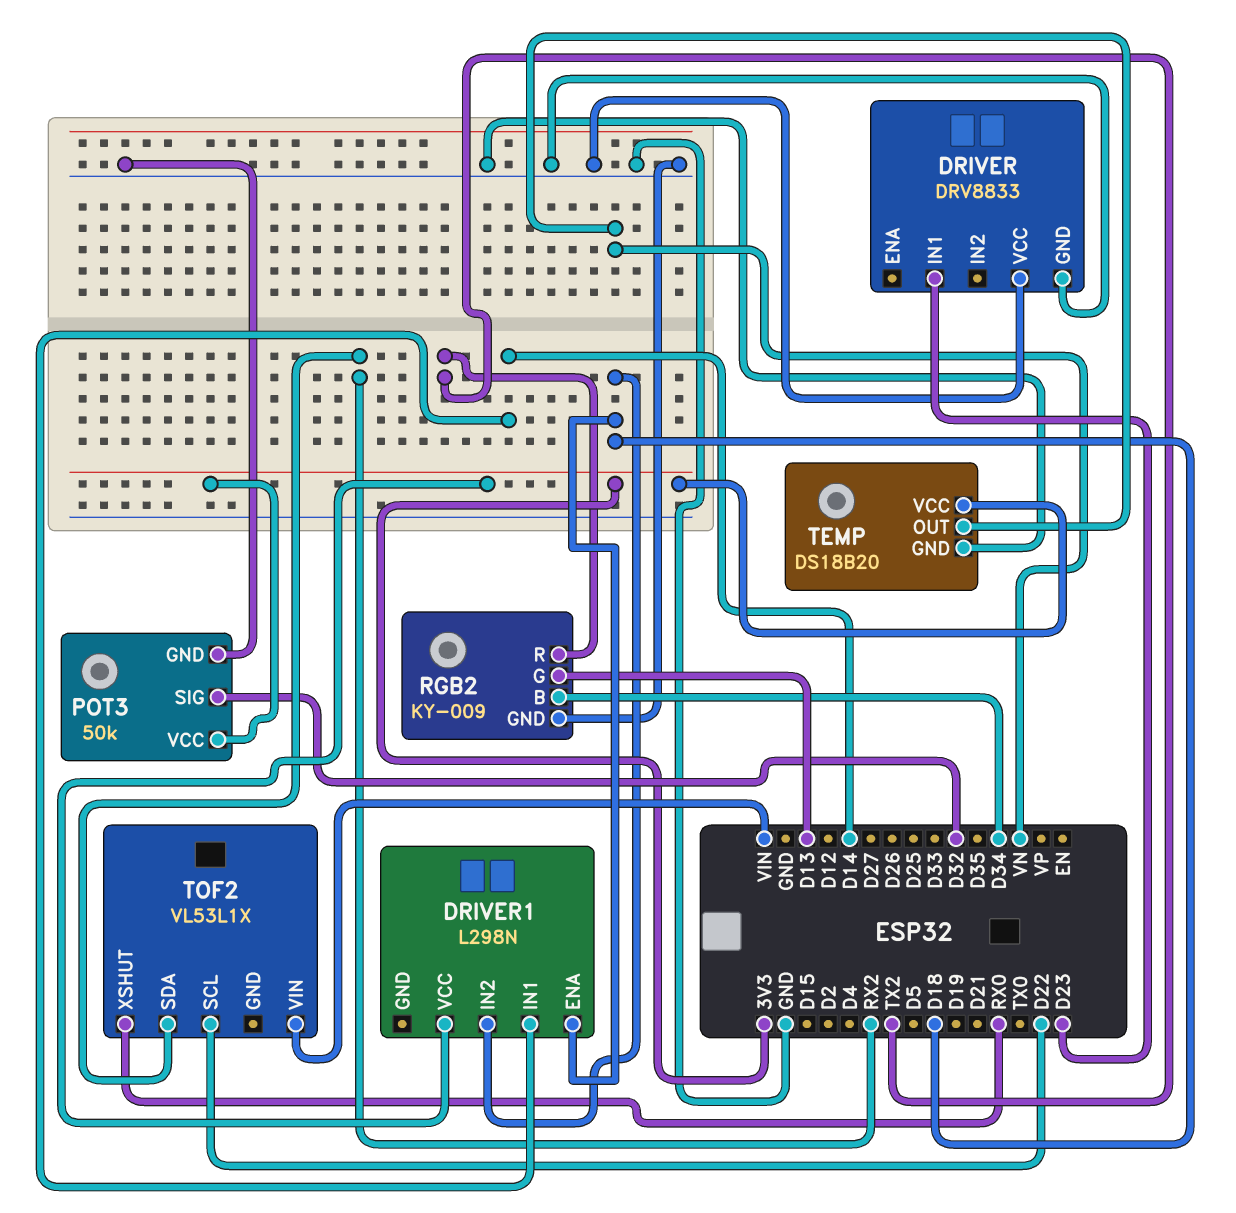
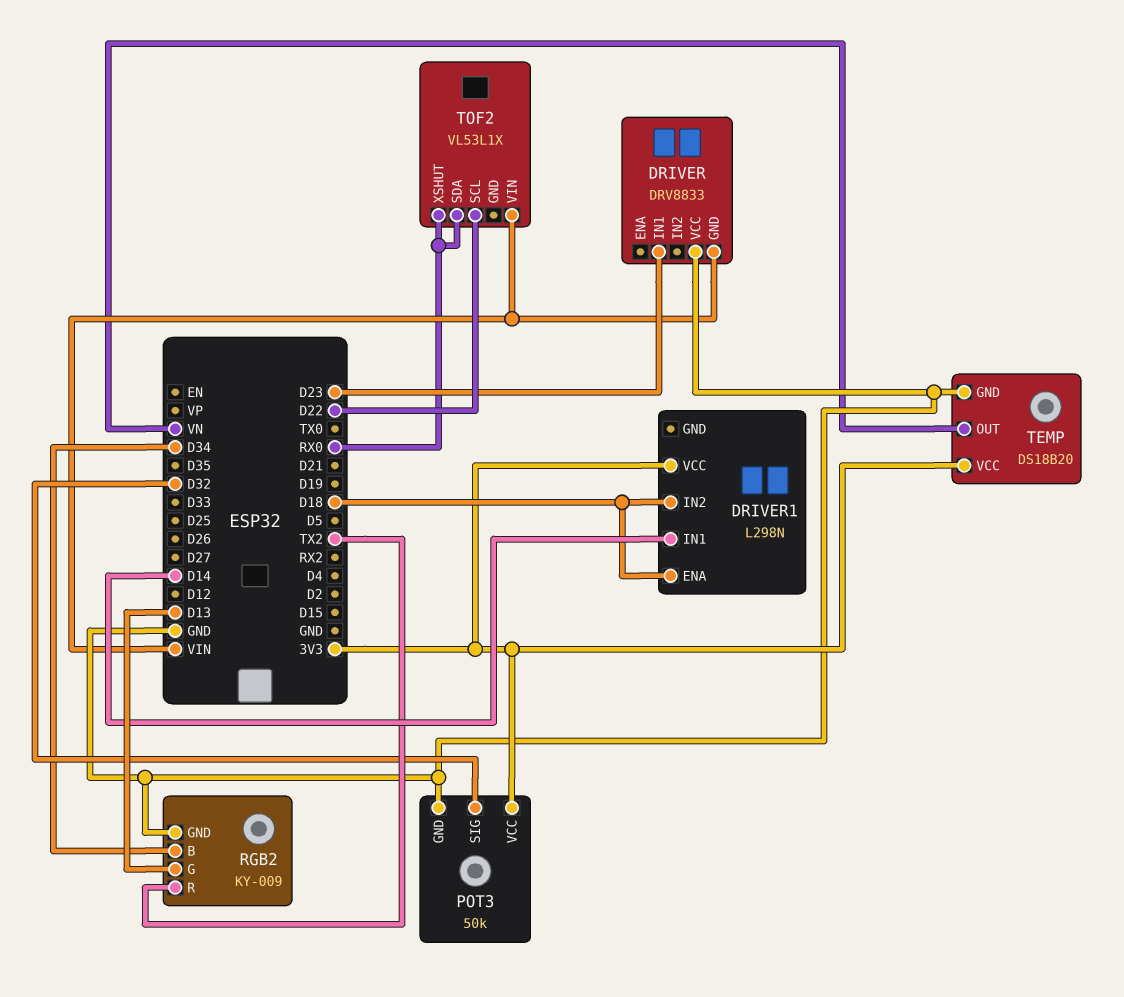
DRIVER pin GND: GND -> VIN
TOF2 pin SDA: RX2 -> RX0

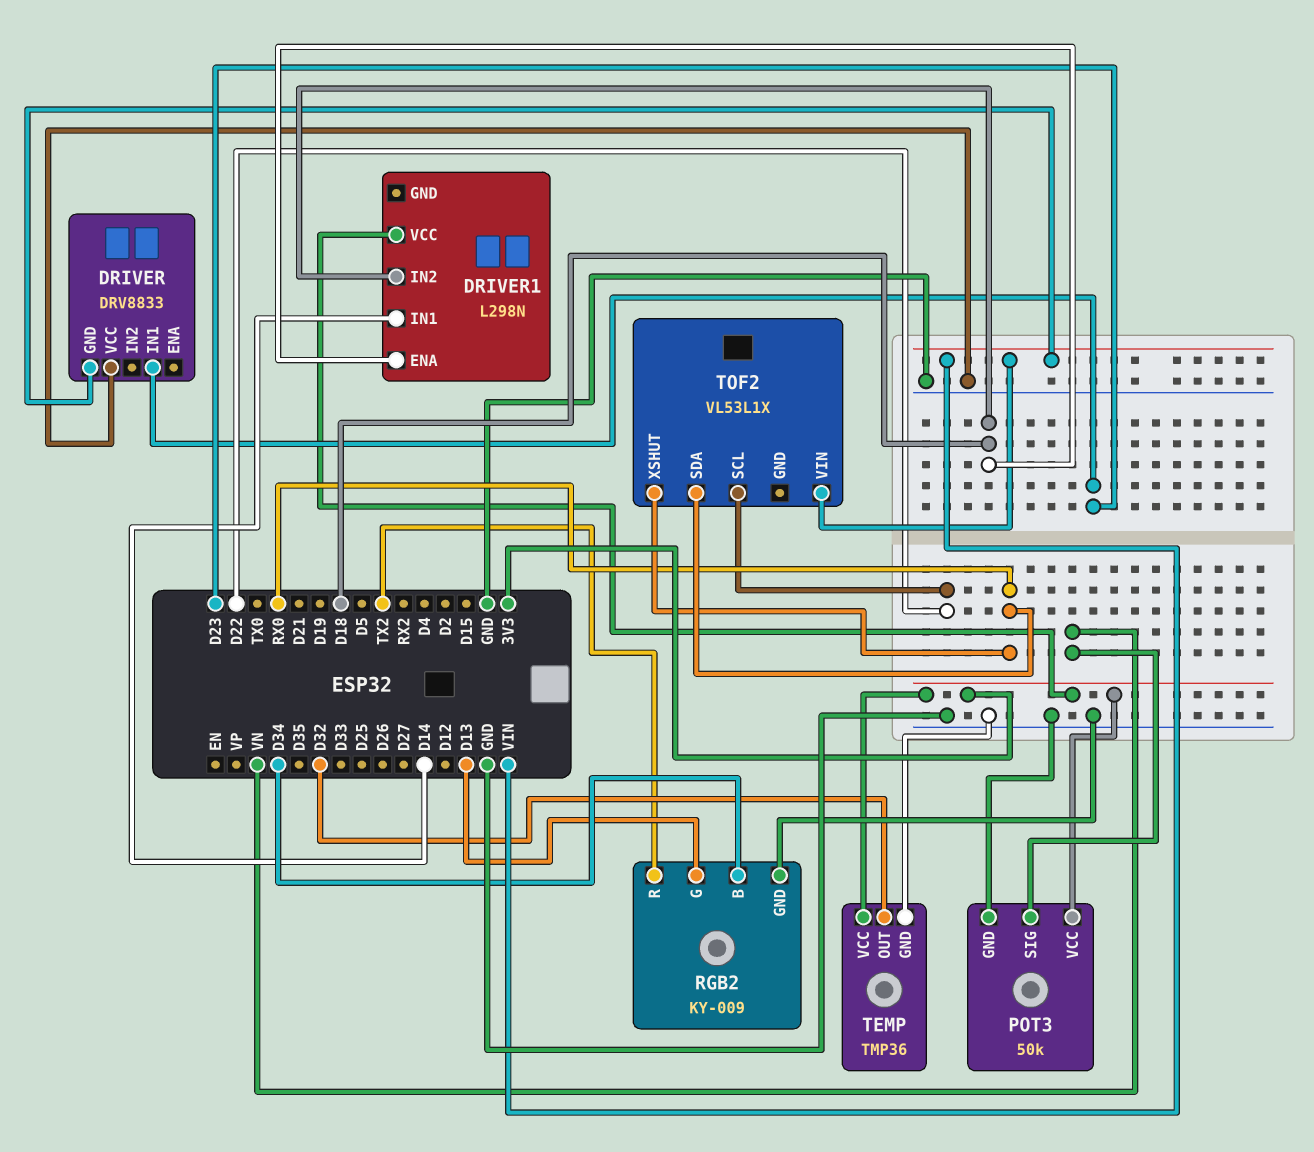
POT3 pin SIG: D32 -> VN
TEMP: DS18B20 -> TMP36
TEMP pin OUT: VN -> D32

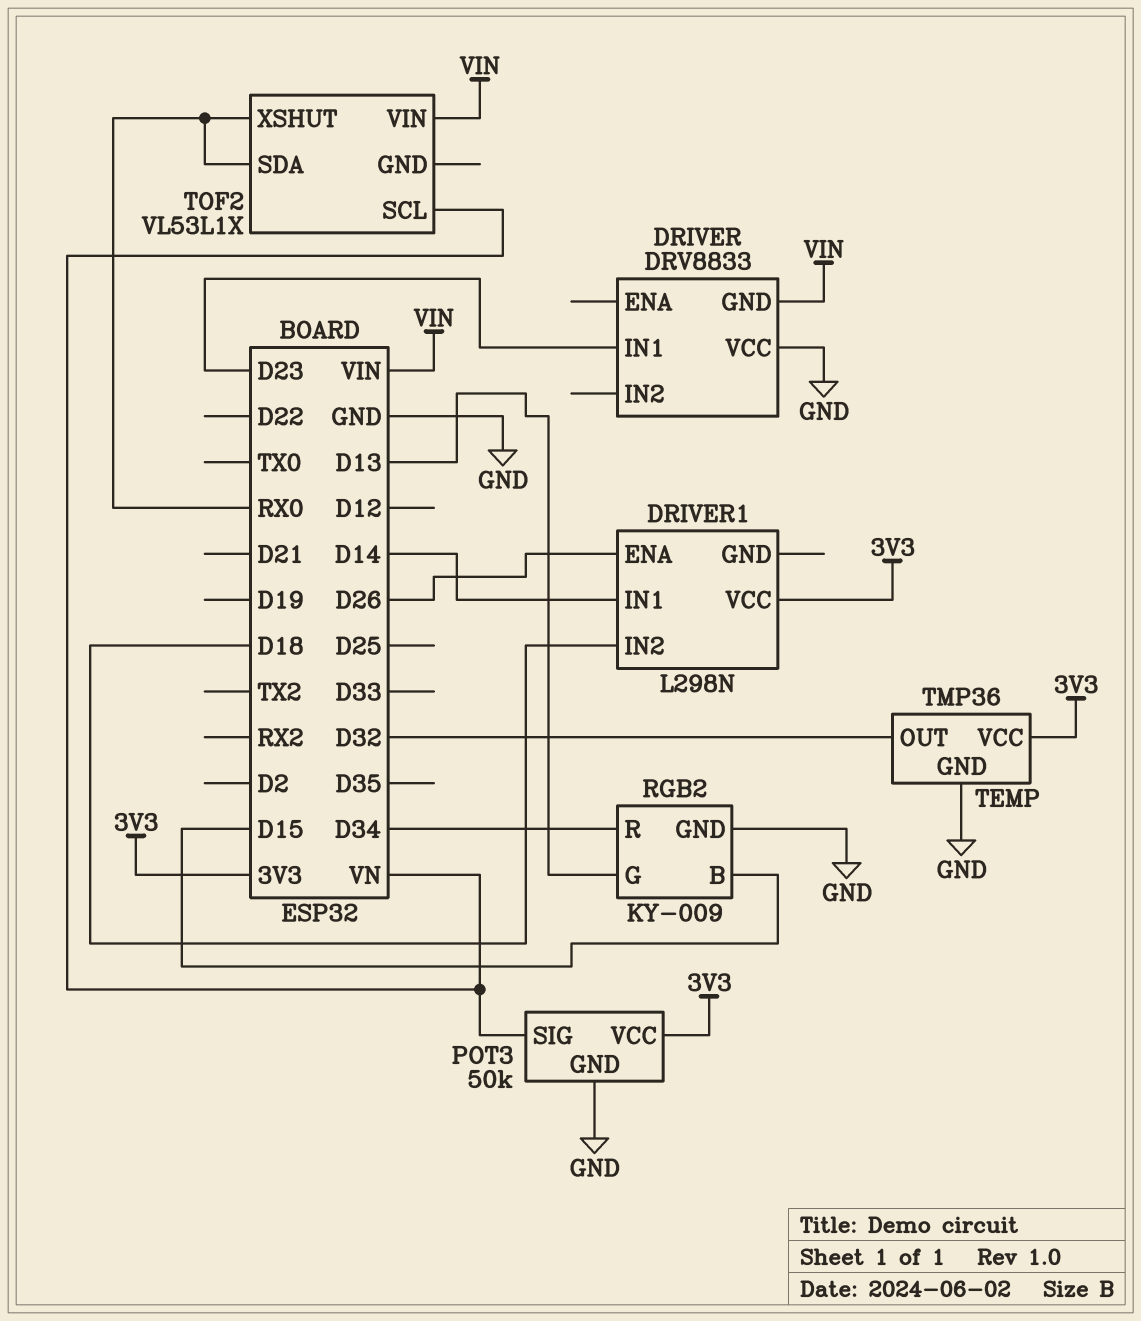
DRIVER1 pin ENA: D18 -> D26
RGB2 pin B: D34 -> D15
RGB2 pin R: TX2 -> D34
TOF2 pin SCL: D22 -> VN

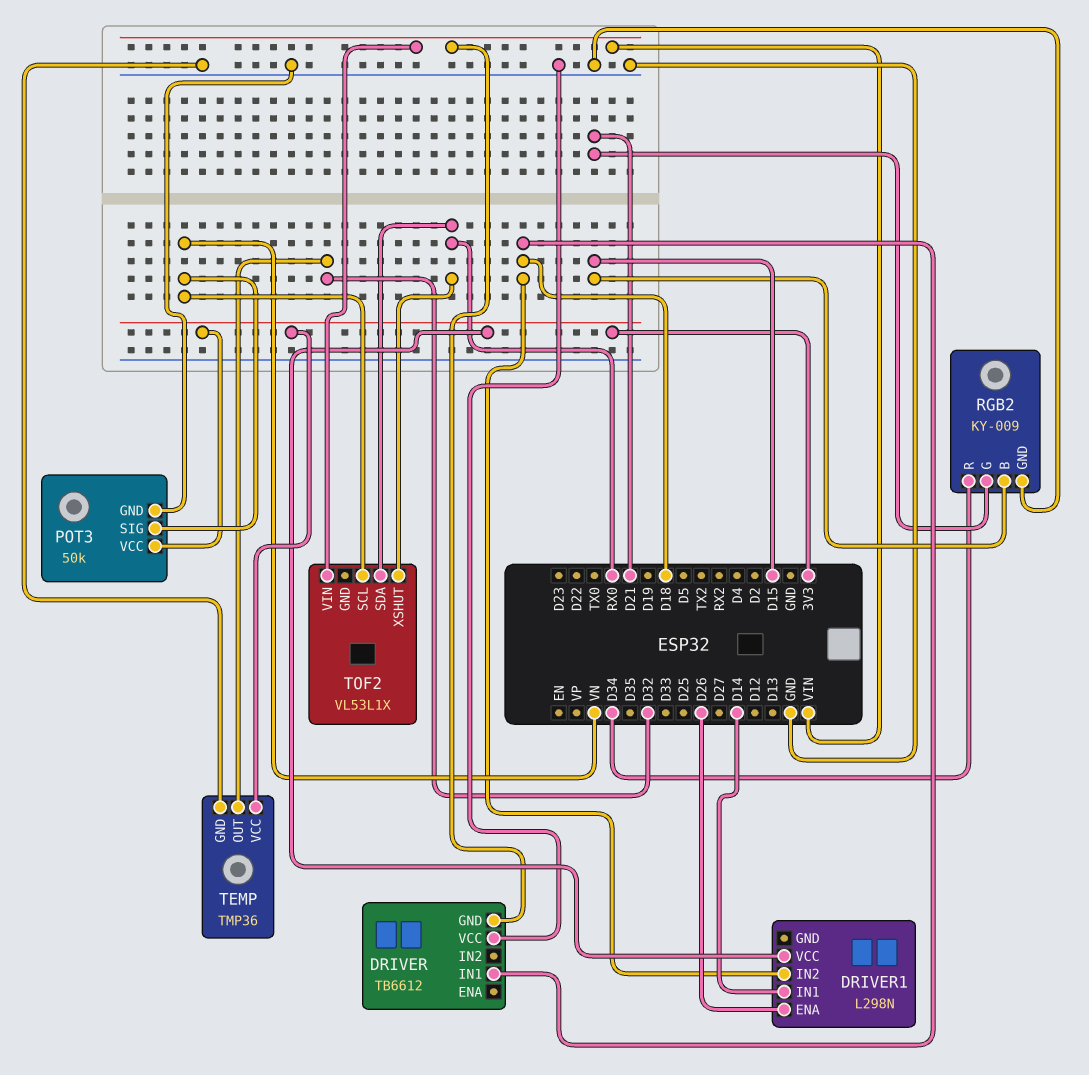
DRIVER: DRV8833 -> TB6612
DRIVER pin IN1: D23 -> D18
RGB2 pin G: D13 -> D21

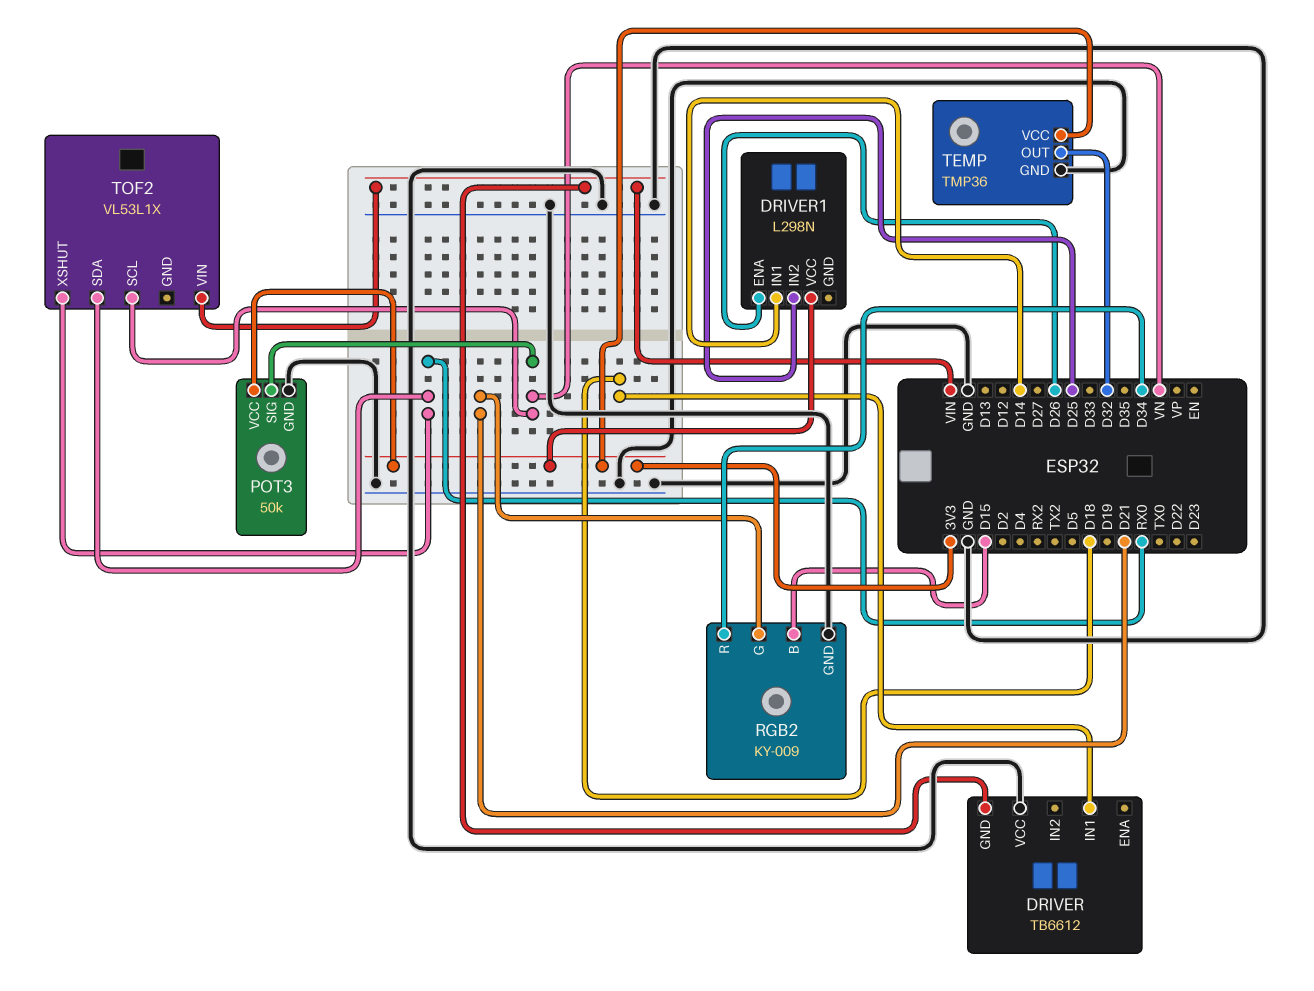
DRIVER1 pin IN2: D18 -> D25

